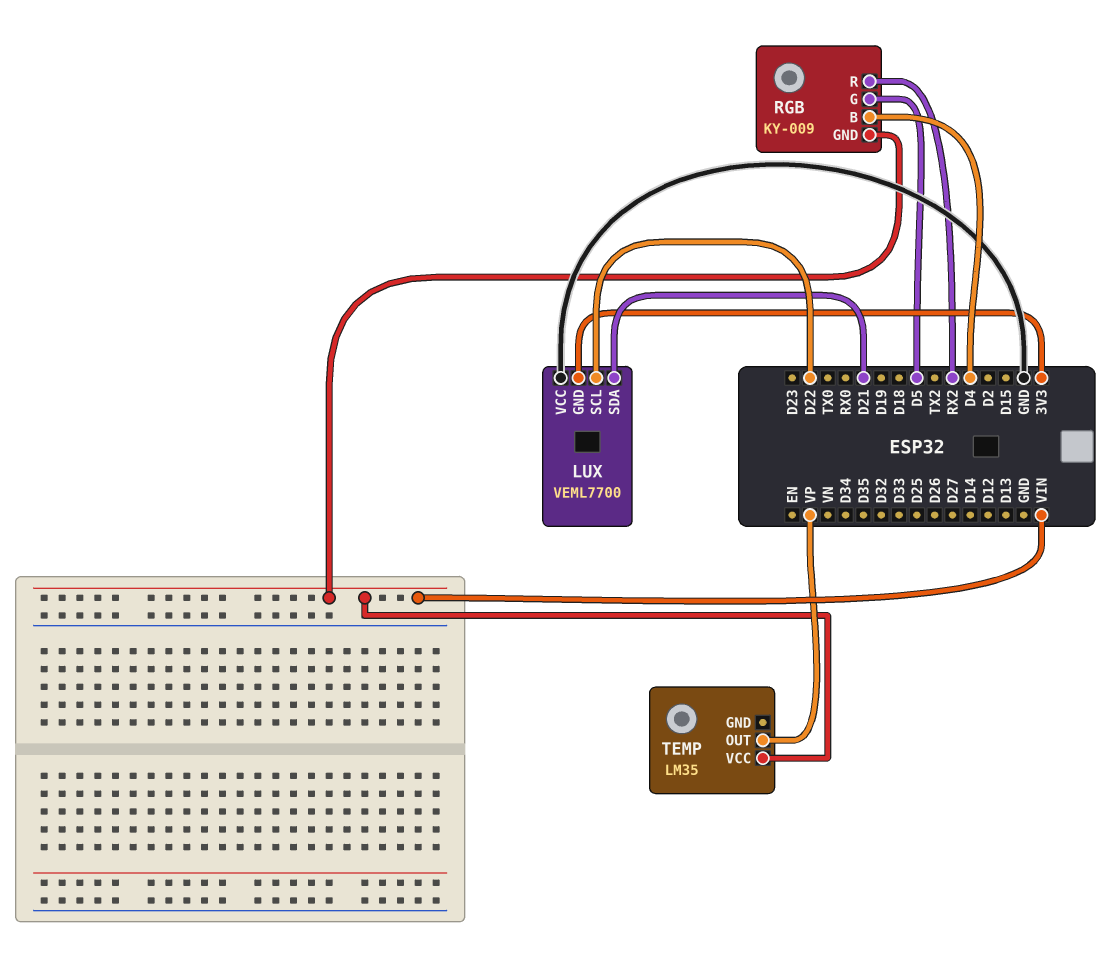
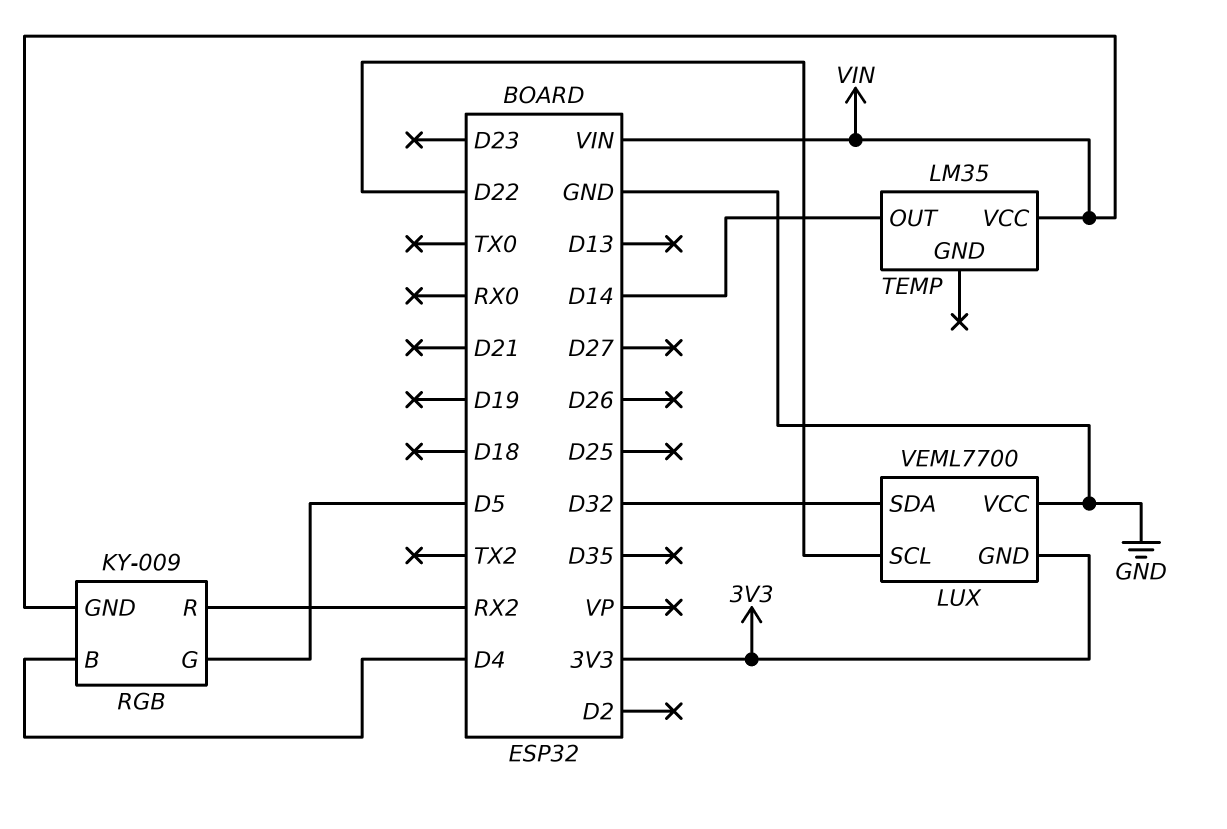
LUX pin SDA: D21 -> D32
TEMP pin OUT: VP -> D14

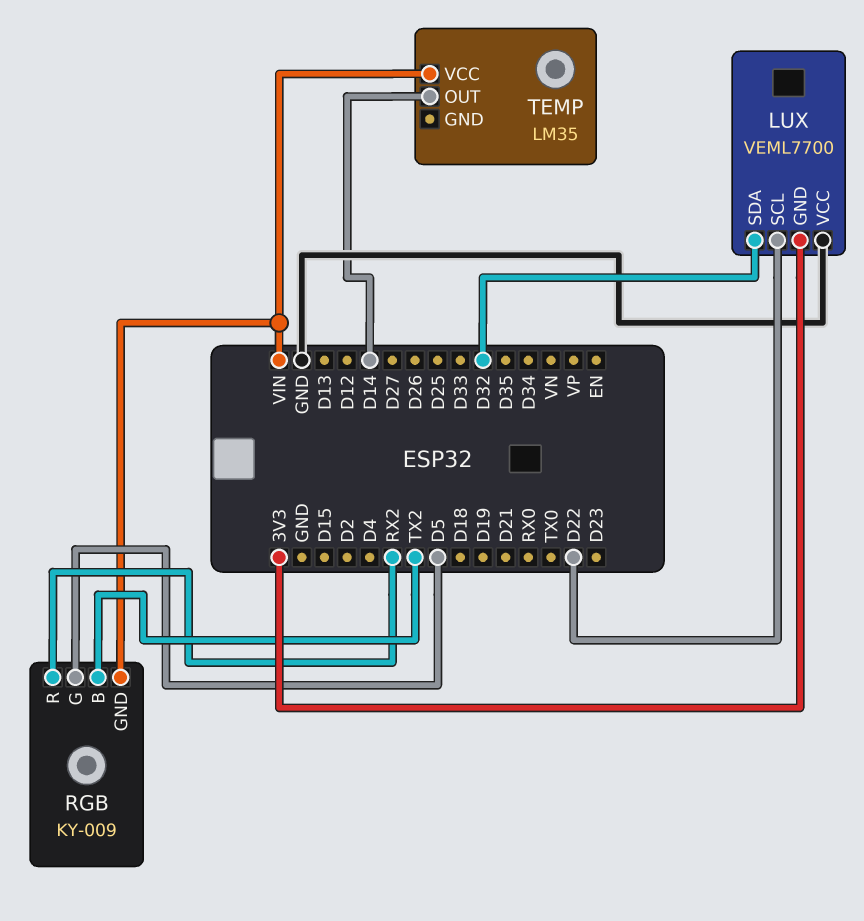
RGB pin B: D4 -> TX2

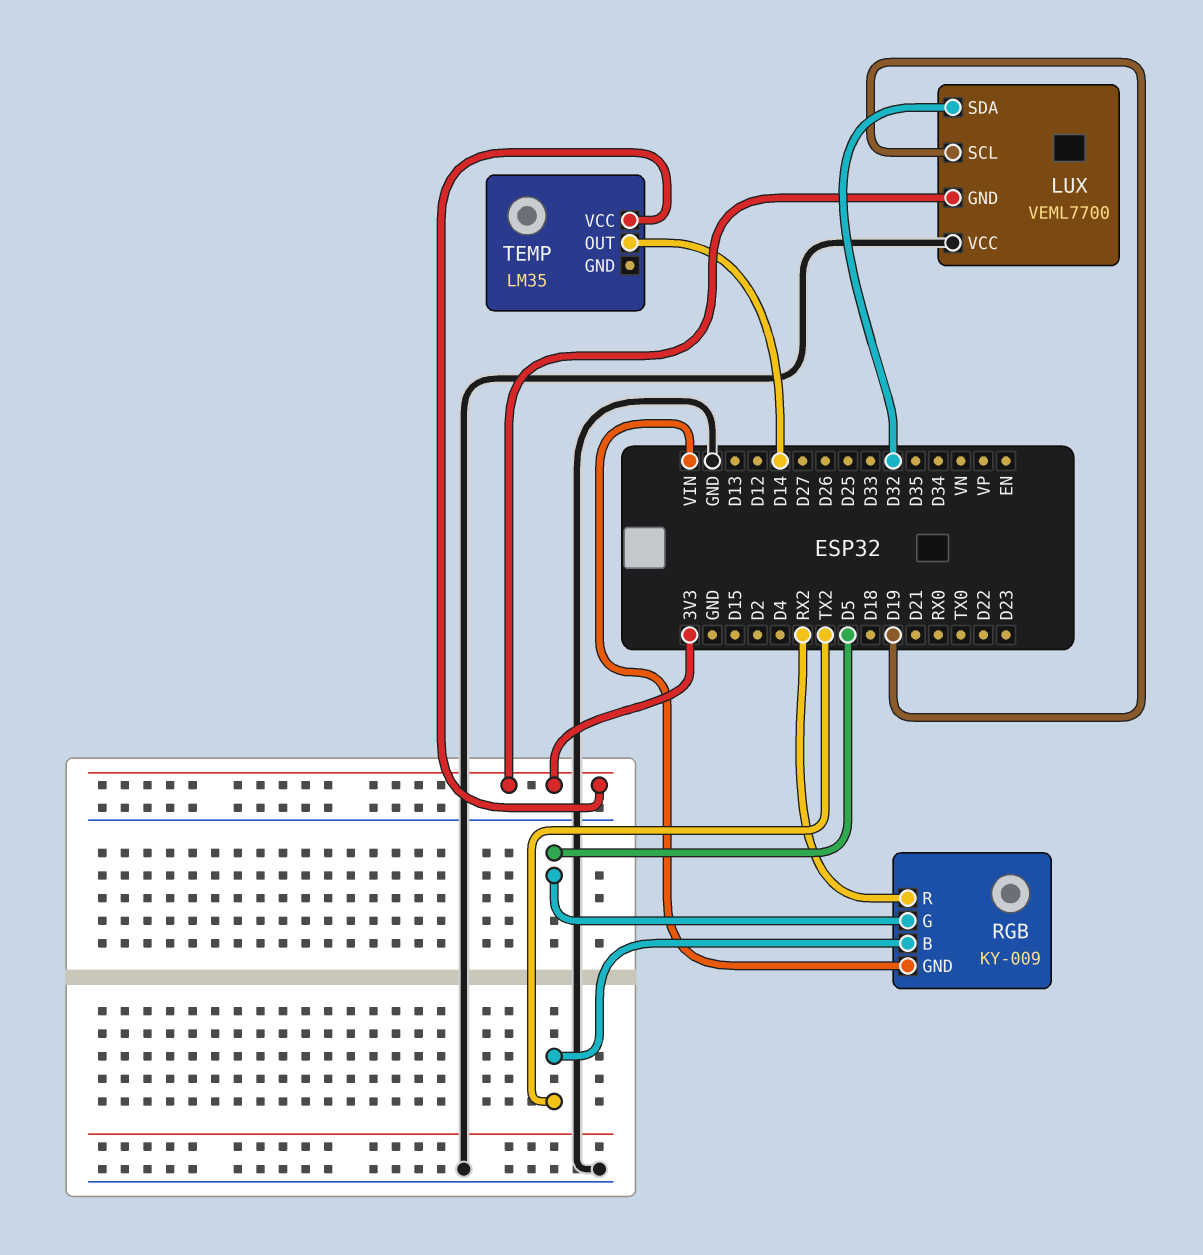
LUX pin SCL: D22 -> D19
TEMP pin VCC: VIN -> 3V3

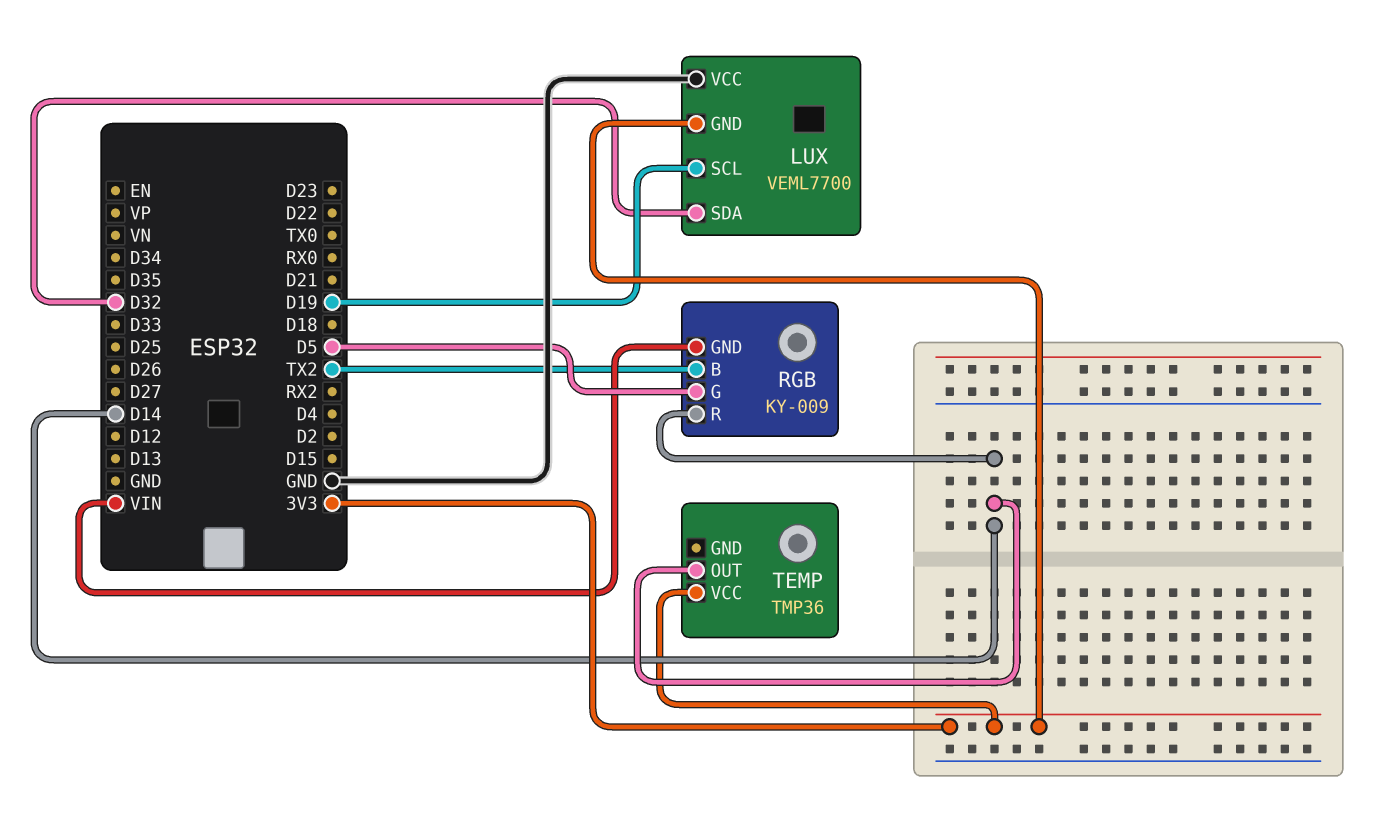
RGB pin R: RX2 -> D14
TEMP: LM35 -> TMP36

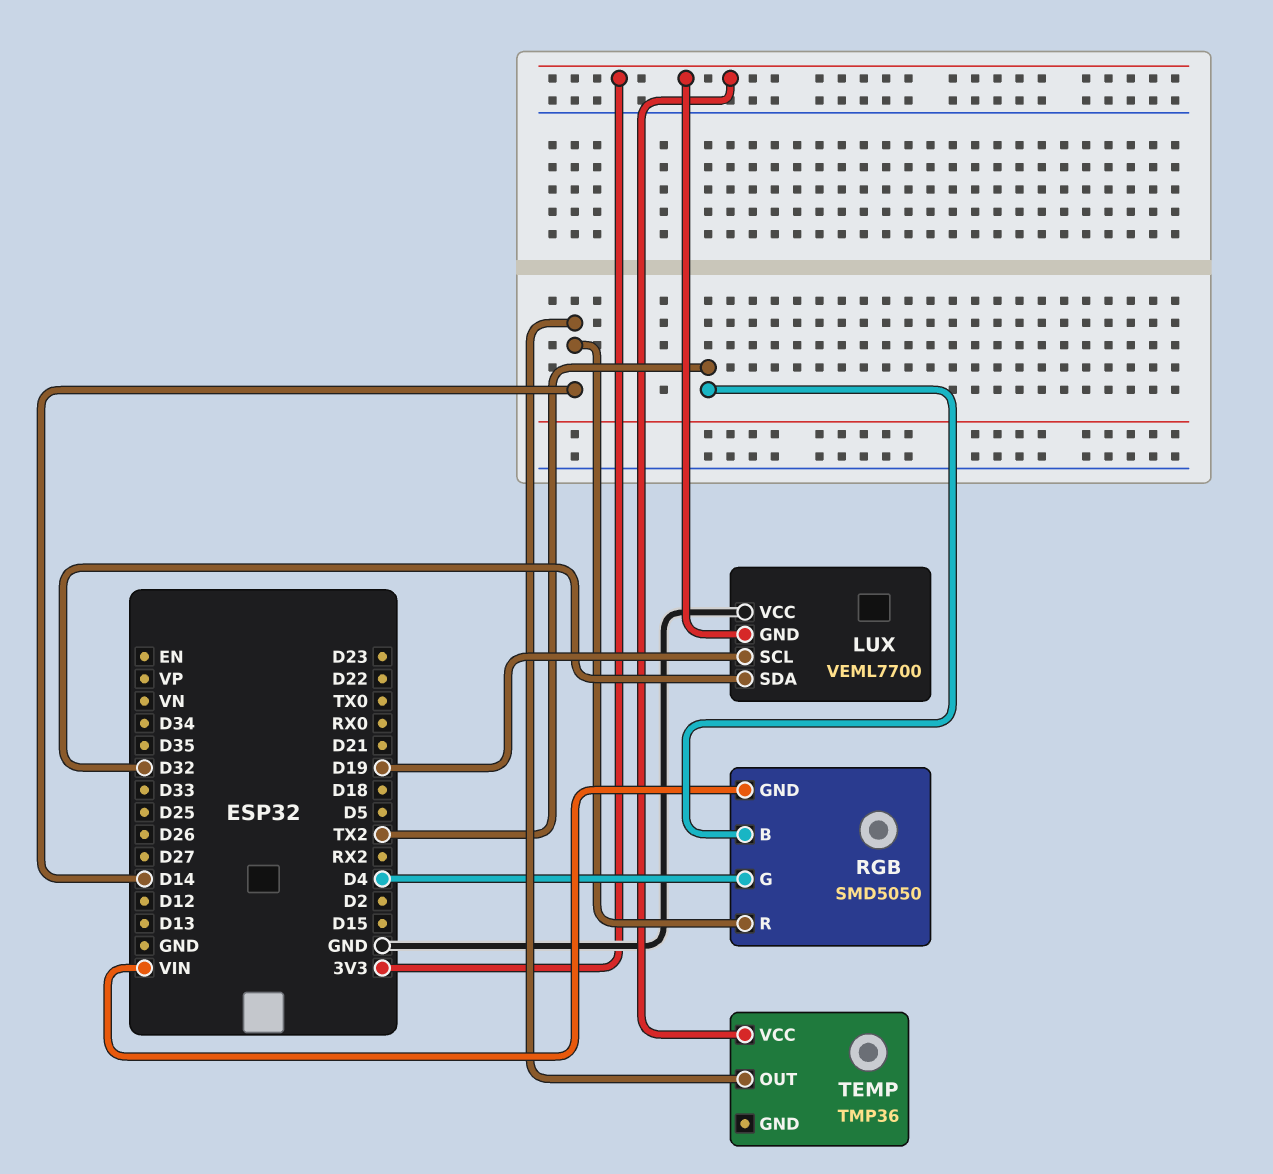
RGB: KY-009 -> SMD5050
RGB pin G: D5 -> D4

